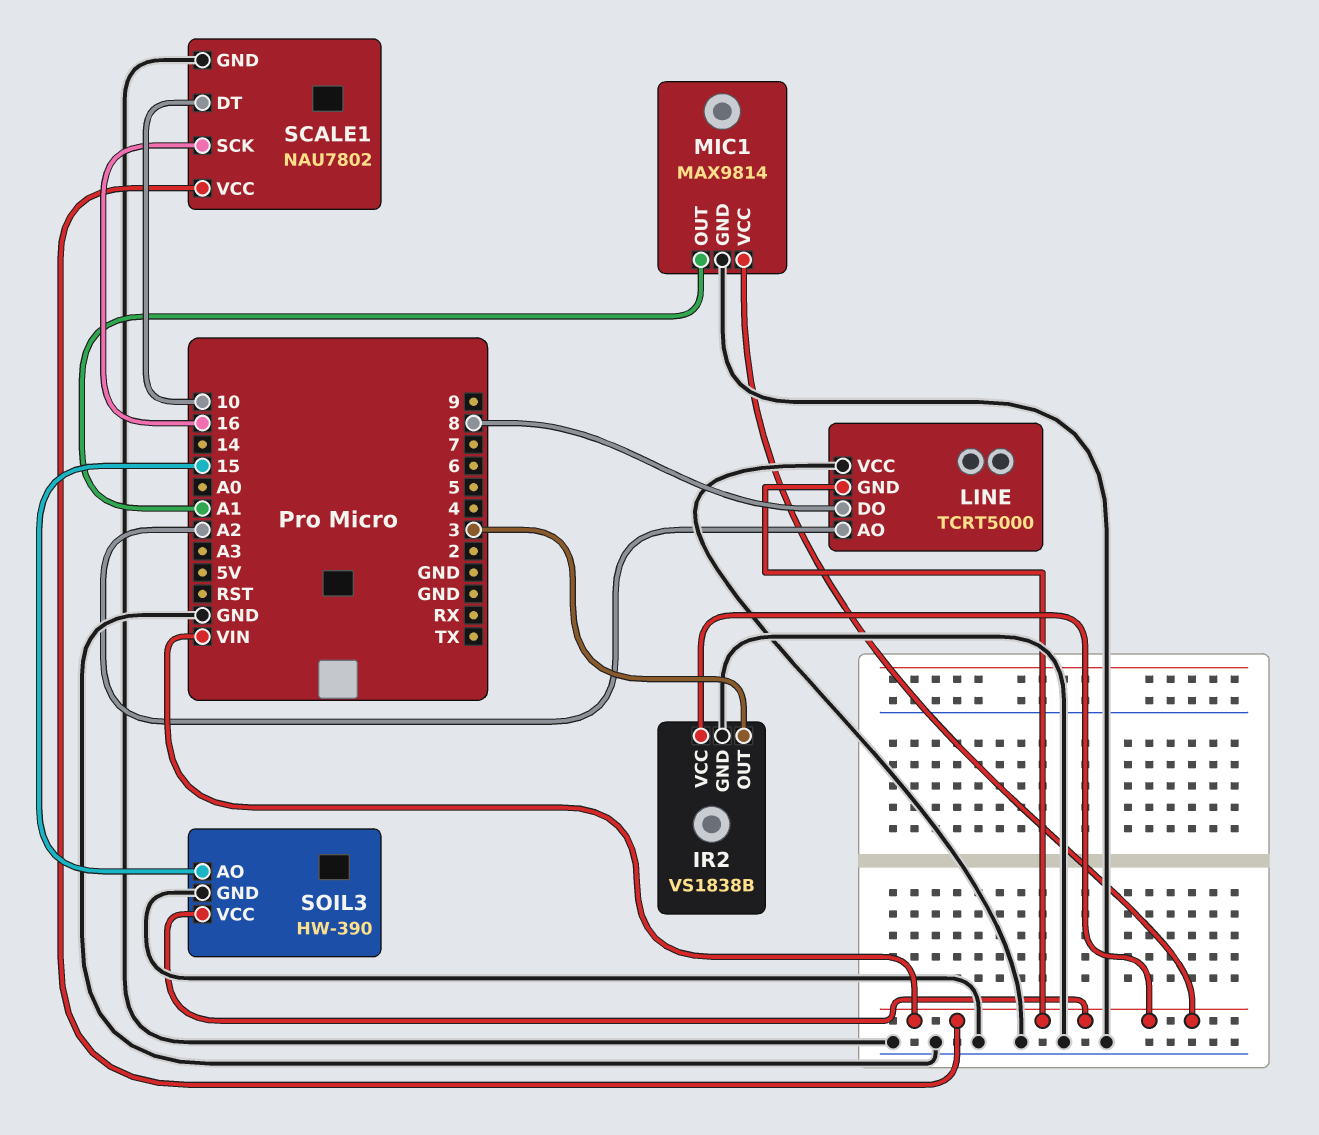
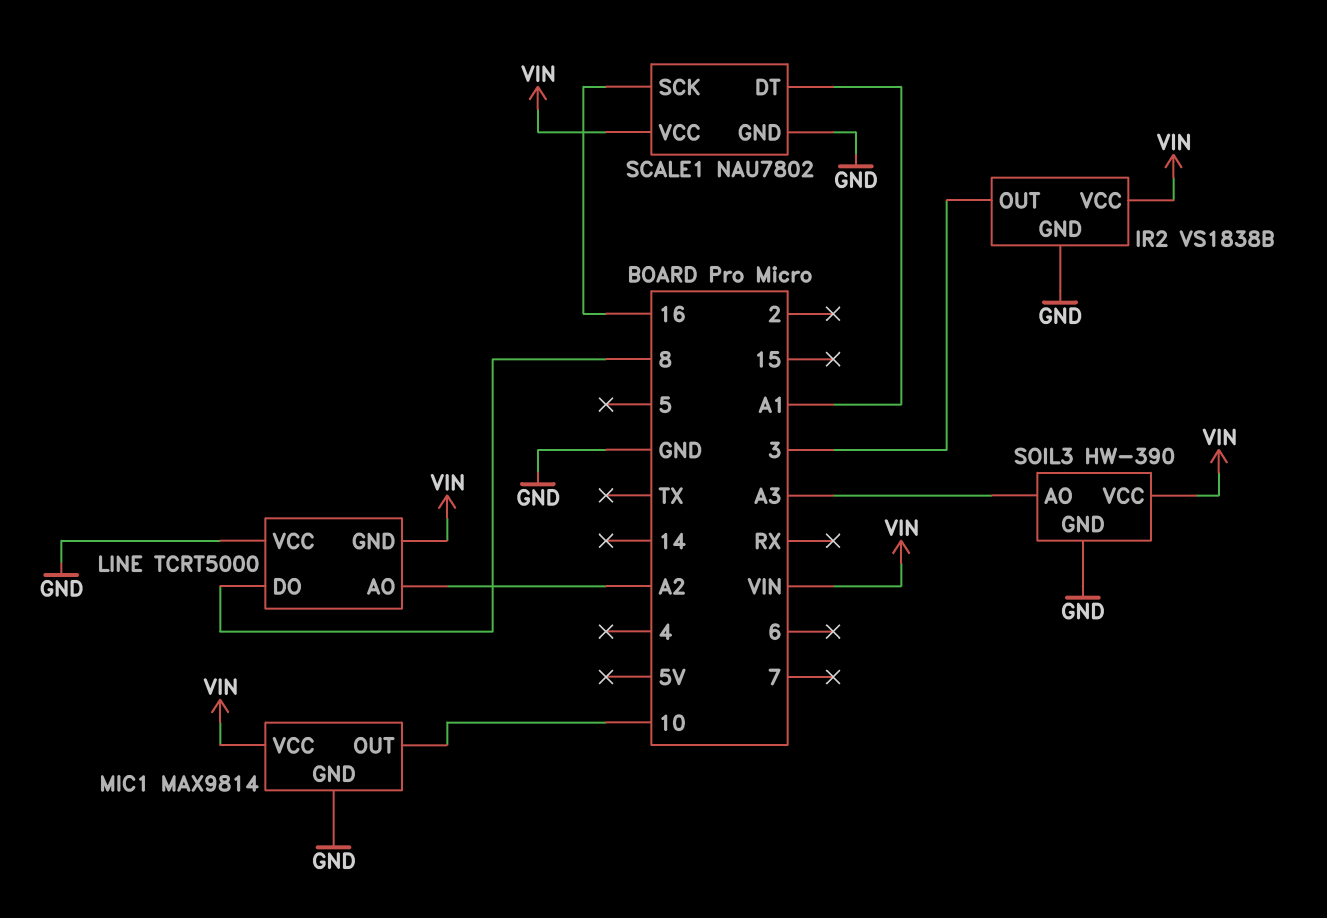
MIC1 pin OUT: A1 -> 10
SCALE1 pin DT: 10 -> A1
SOIL3 pin AO: 15 -> A3

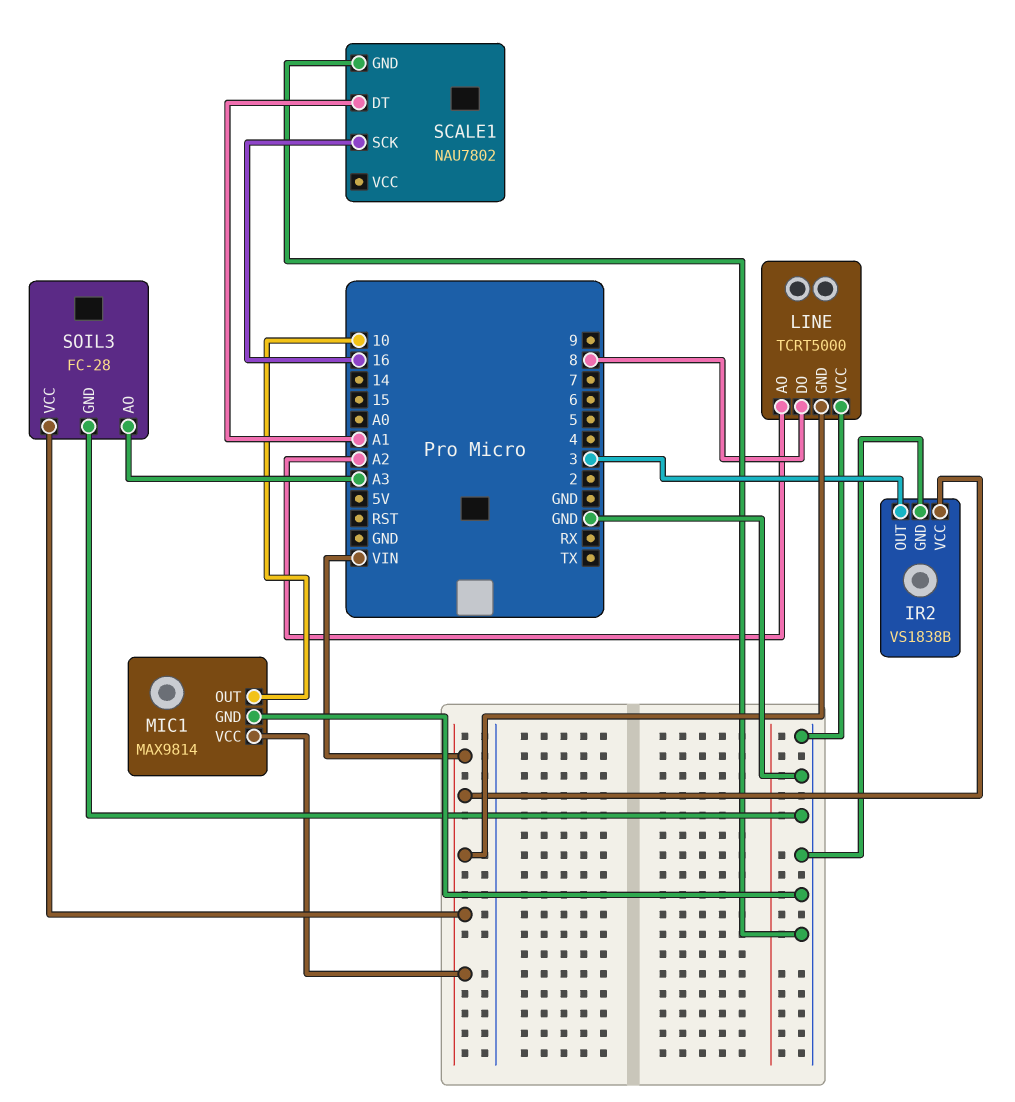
SCALE1 pin VCC: VIN -> none
SOIL3: HW-390 -> FC-28

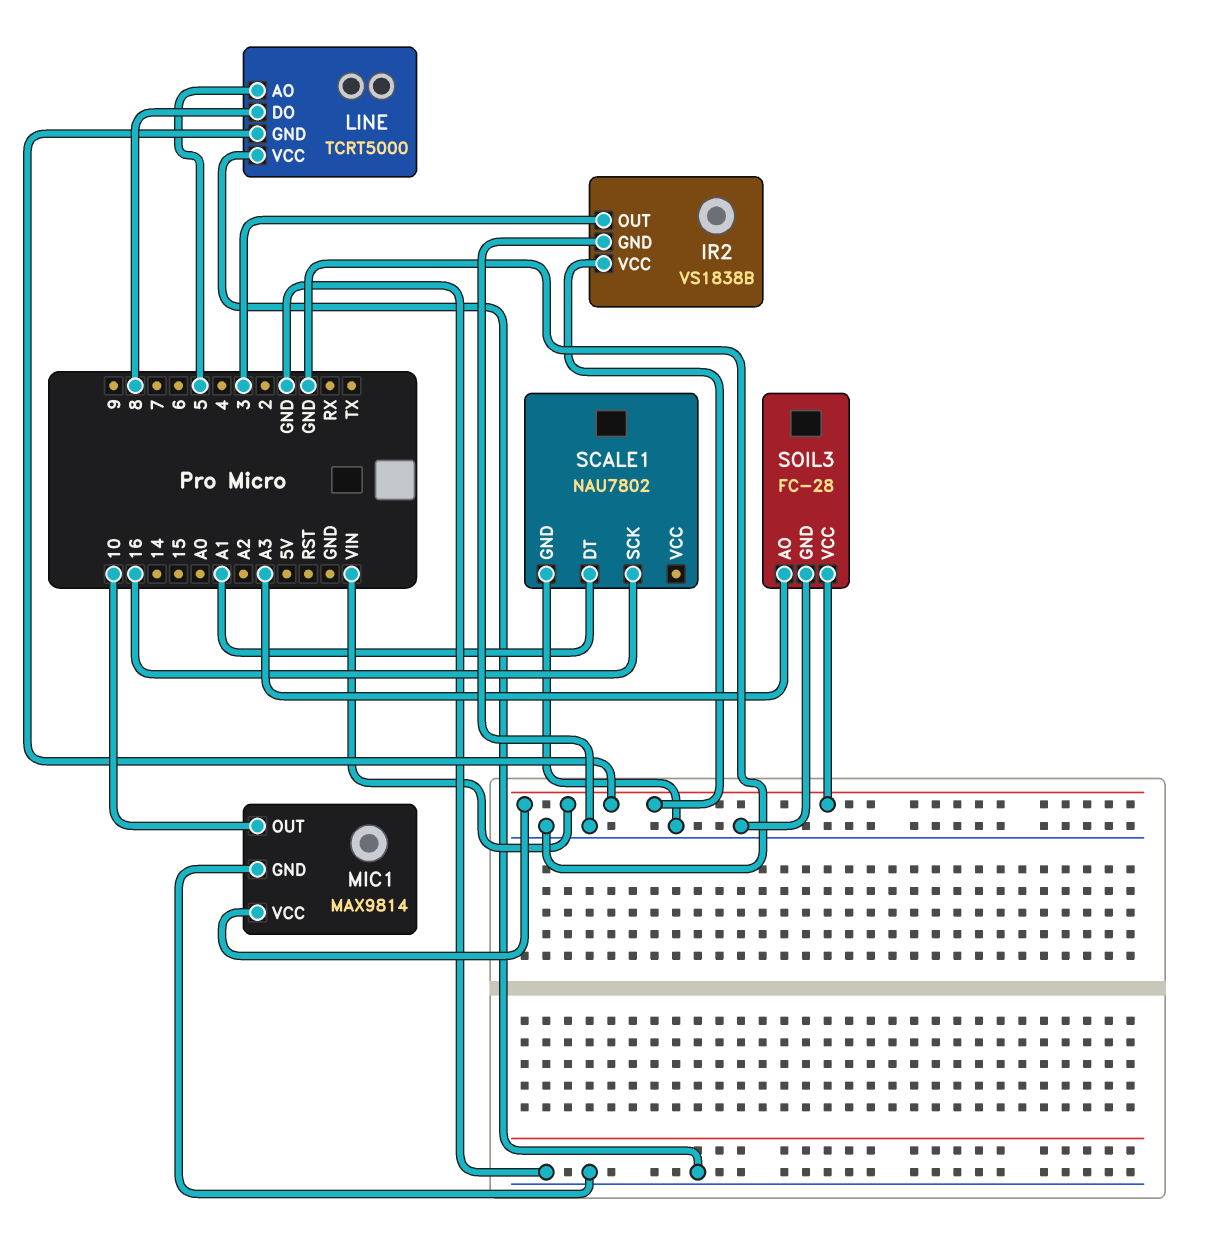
LINE pin AO: A2 -> 5

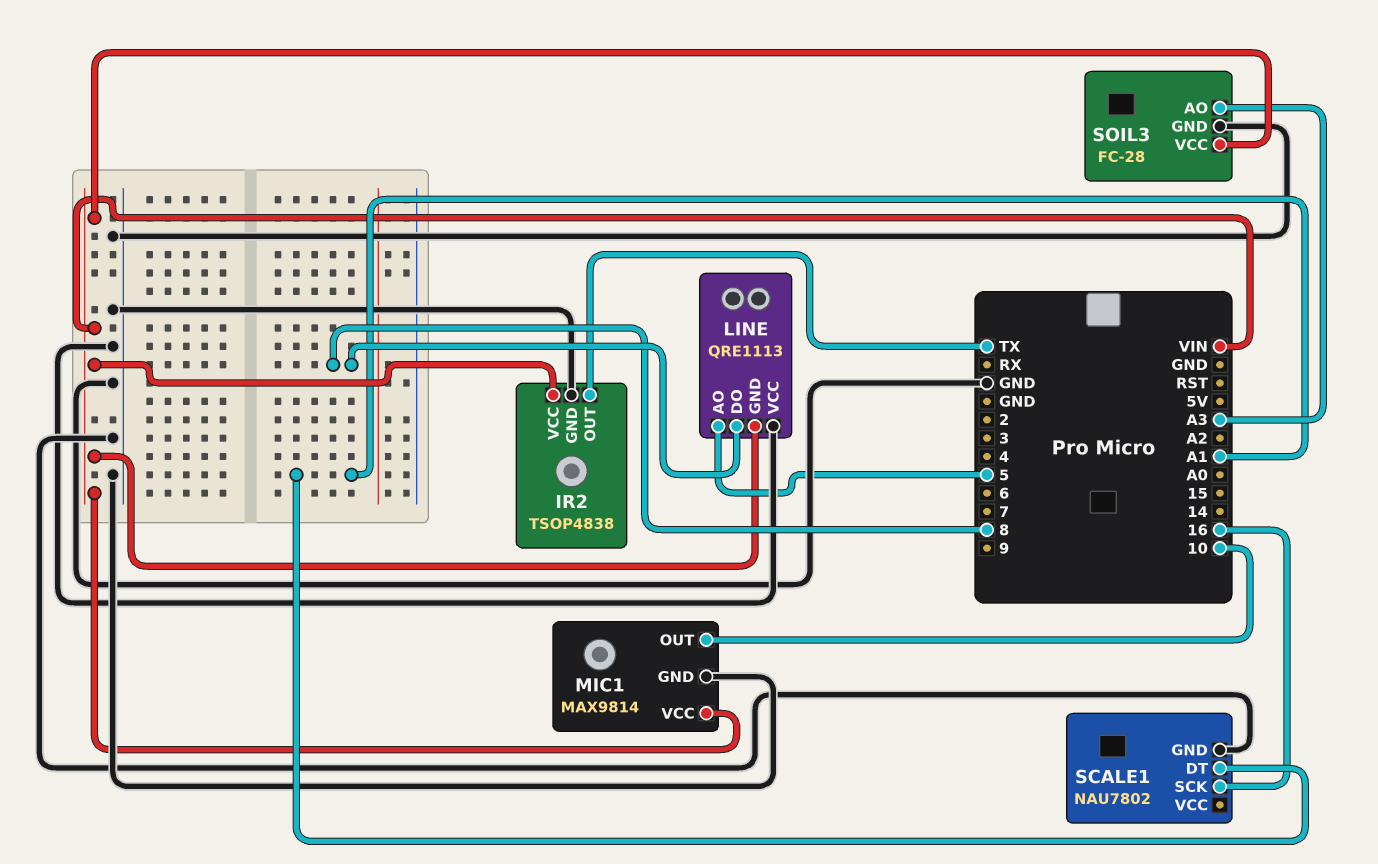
IR2: VS1838B -> TSOP4838
IR2 pin OUT: 3 -> TX
LINE: TCRT5000 -> QRE1113

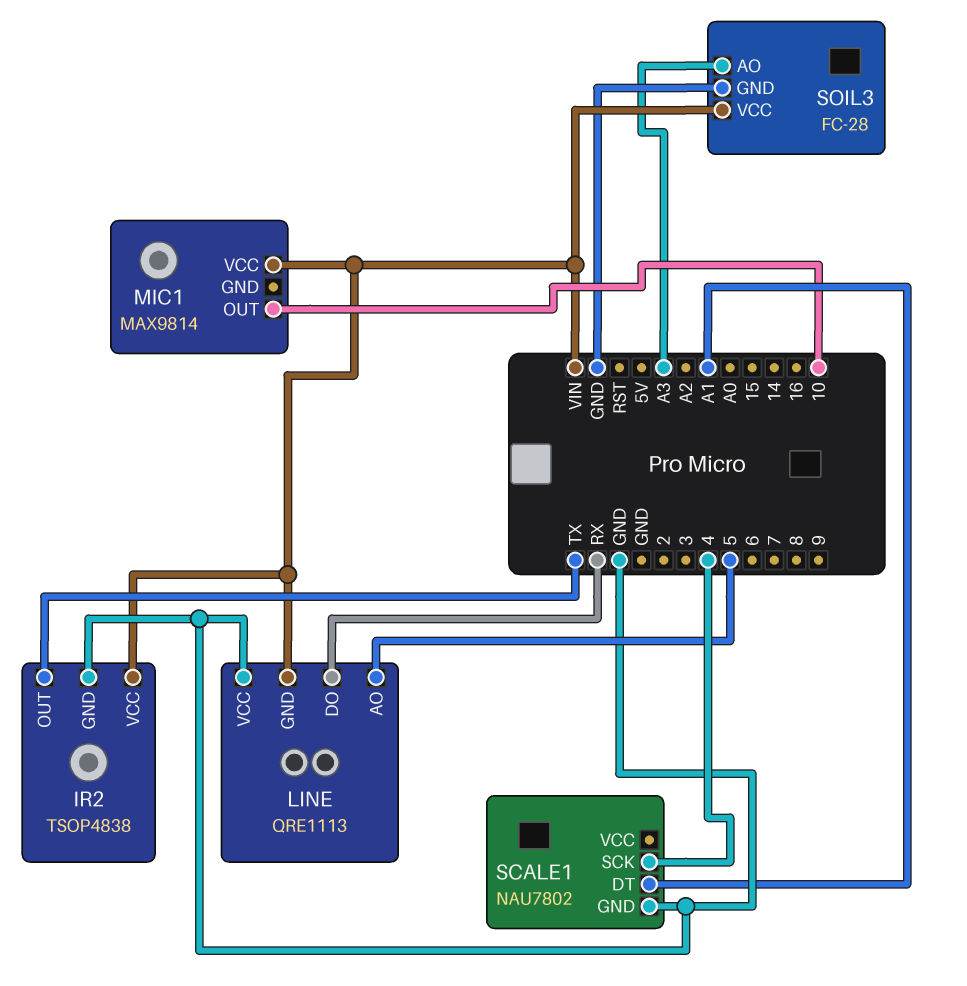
LINE pin DO: 8 -> RX
MIC1 pin GND: GND -> none
SCALE1 pin SCK: 16 -> 4

